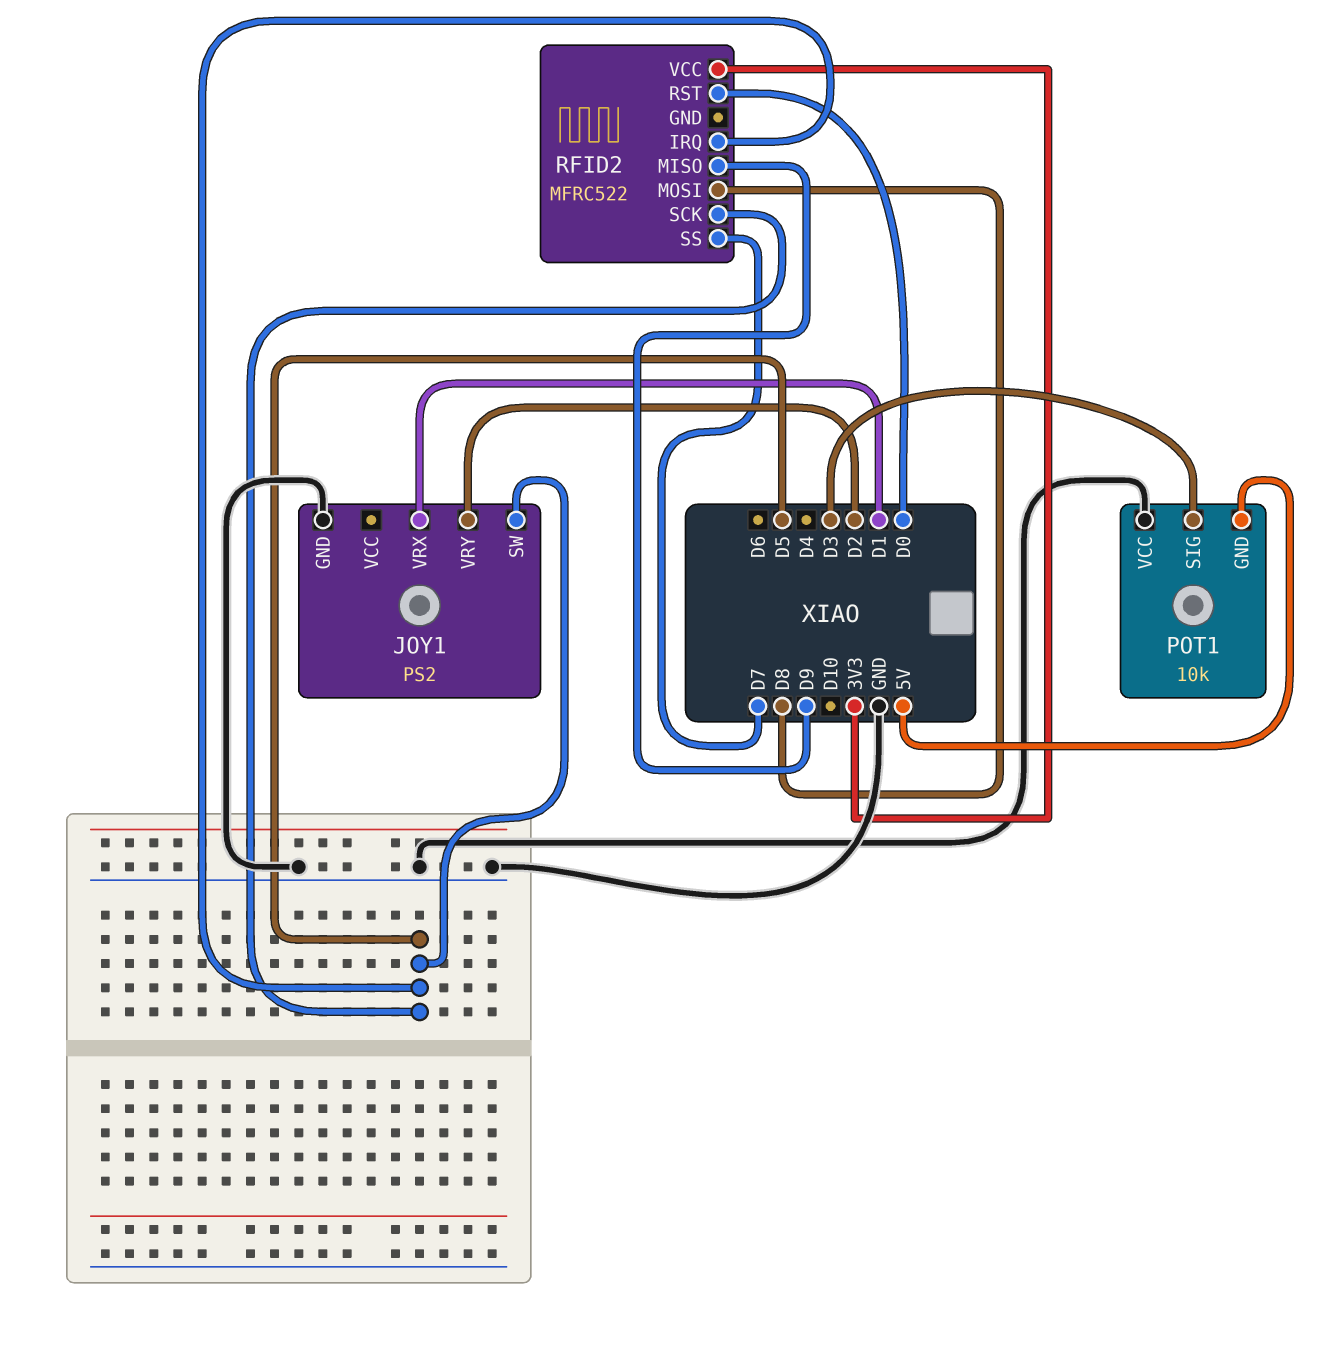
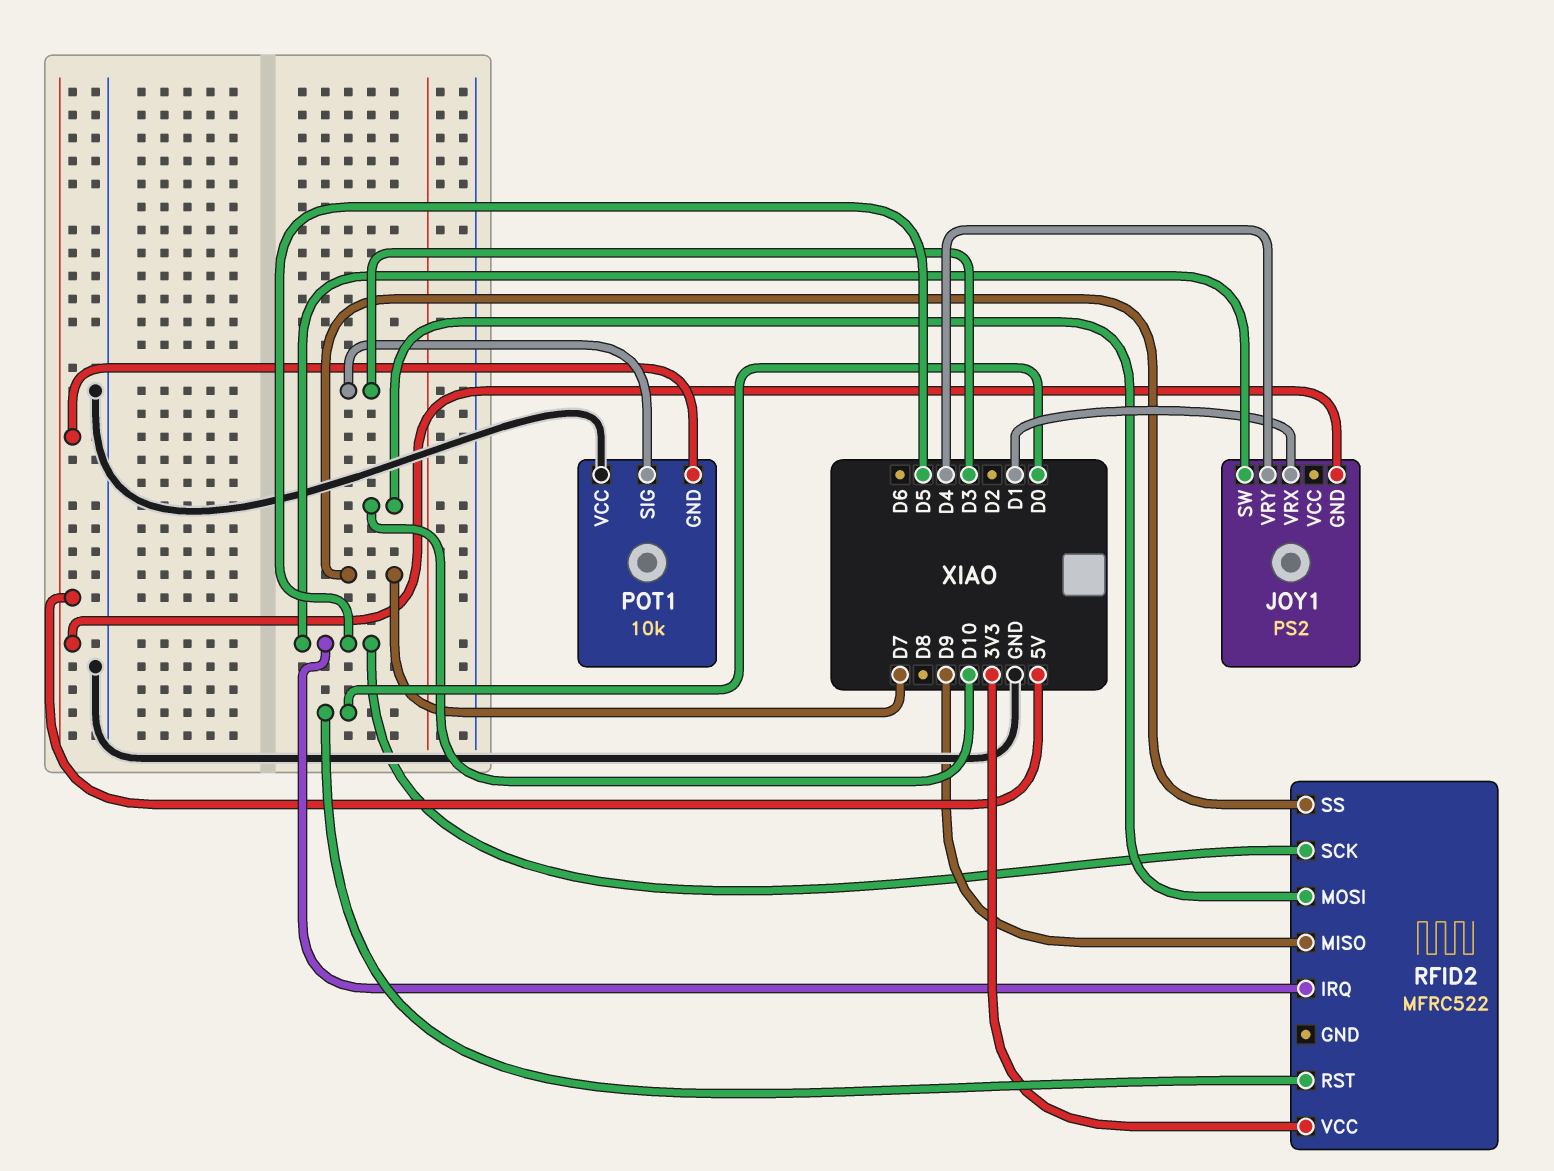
JOY1 pin GND: GND -> 5V
JOY1 pin VRY: D2 -> D4
RFID2 pin MOSI: D8 -> D10

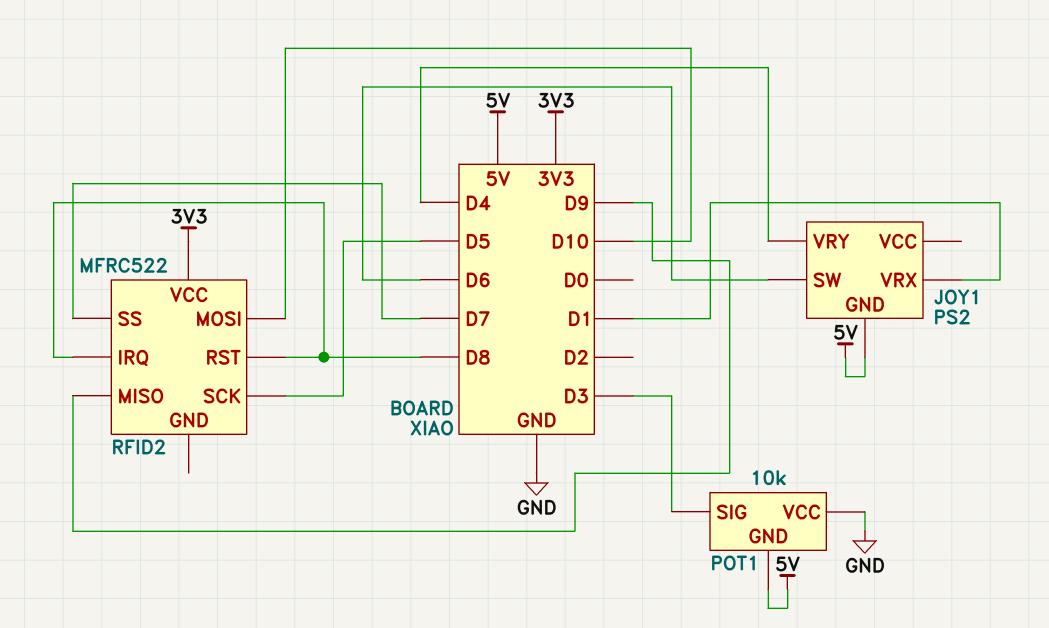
JOY1 pin SW: D5 -> D6
RFID2 pin IRQ: D5 -> D8
RFID2 pin RST: D0 -> D8

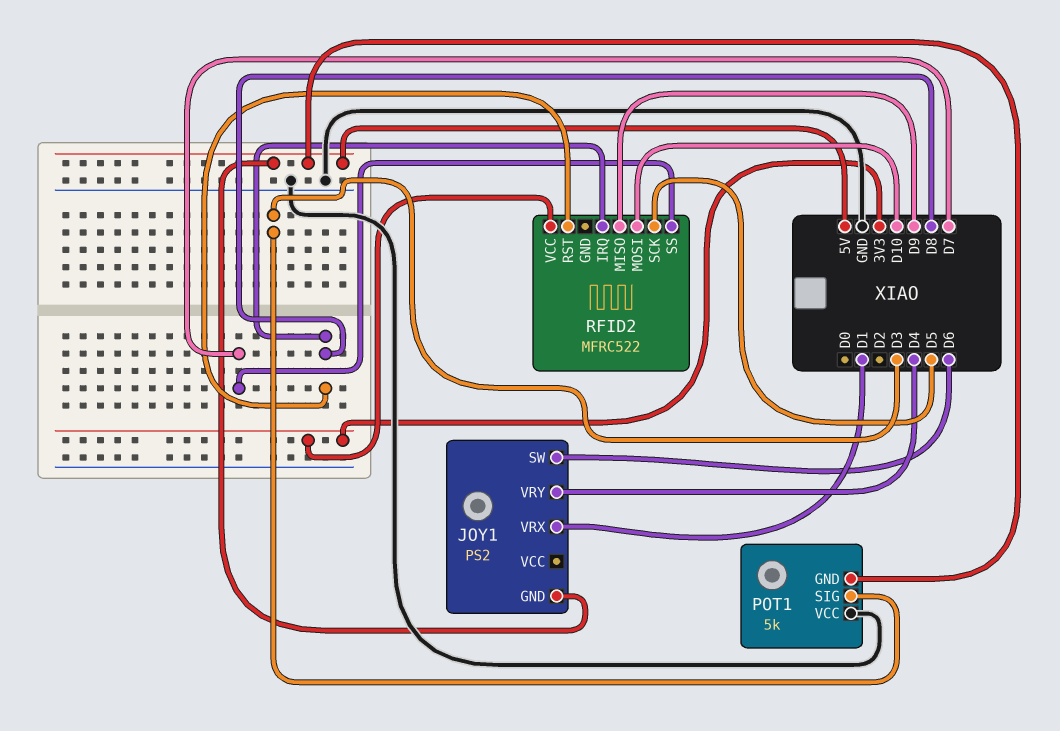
POT1: 10k -> 5k

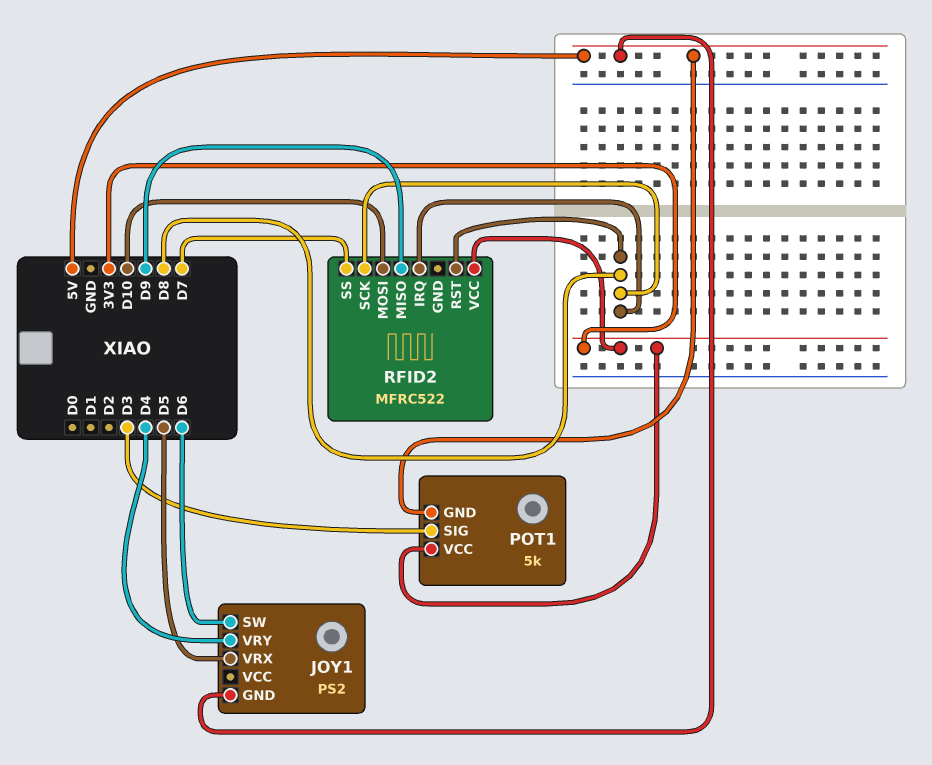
JOY1 pin VRX: D1 -> D5
POT1 pin VCC: GND -> 3V3
RFID2 pin SCK: D5 -> D8

